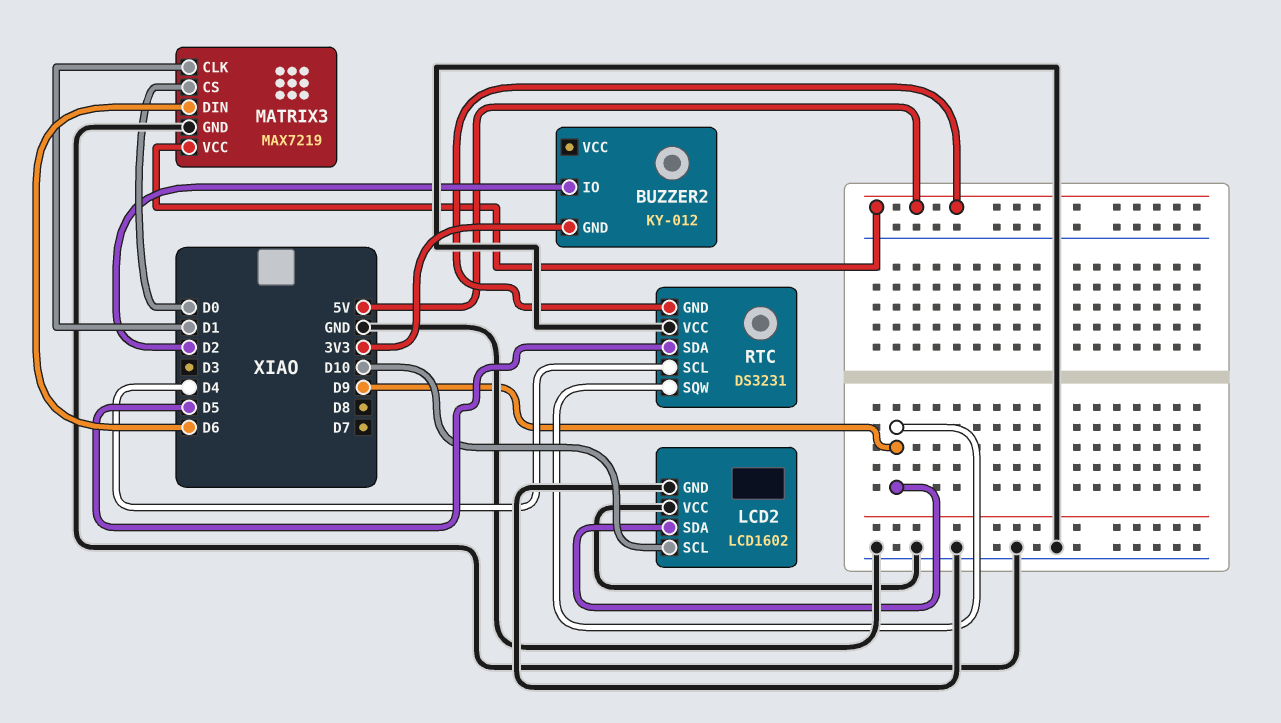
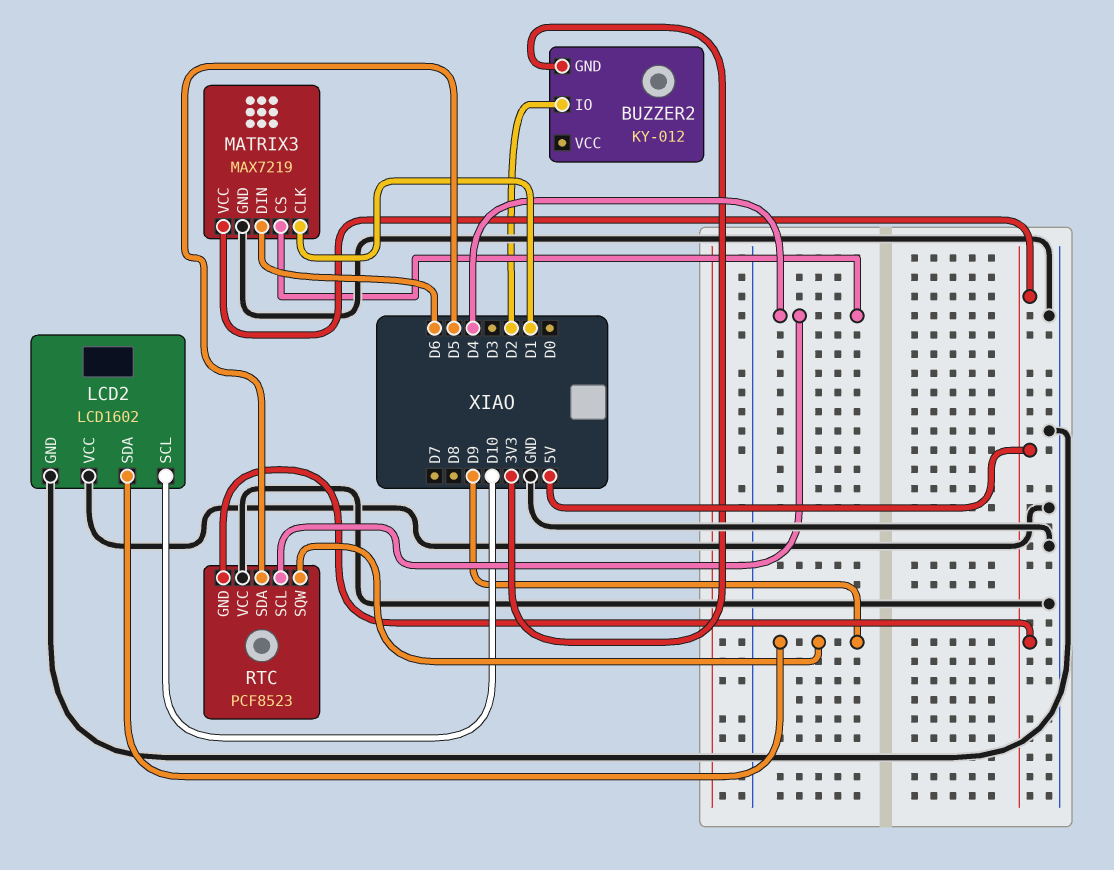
MATRIX3 pin CS: D0 -> D4
RTC: DS3231 -> PCF8523

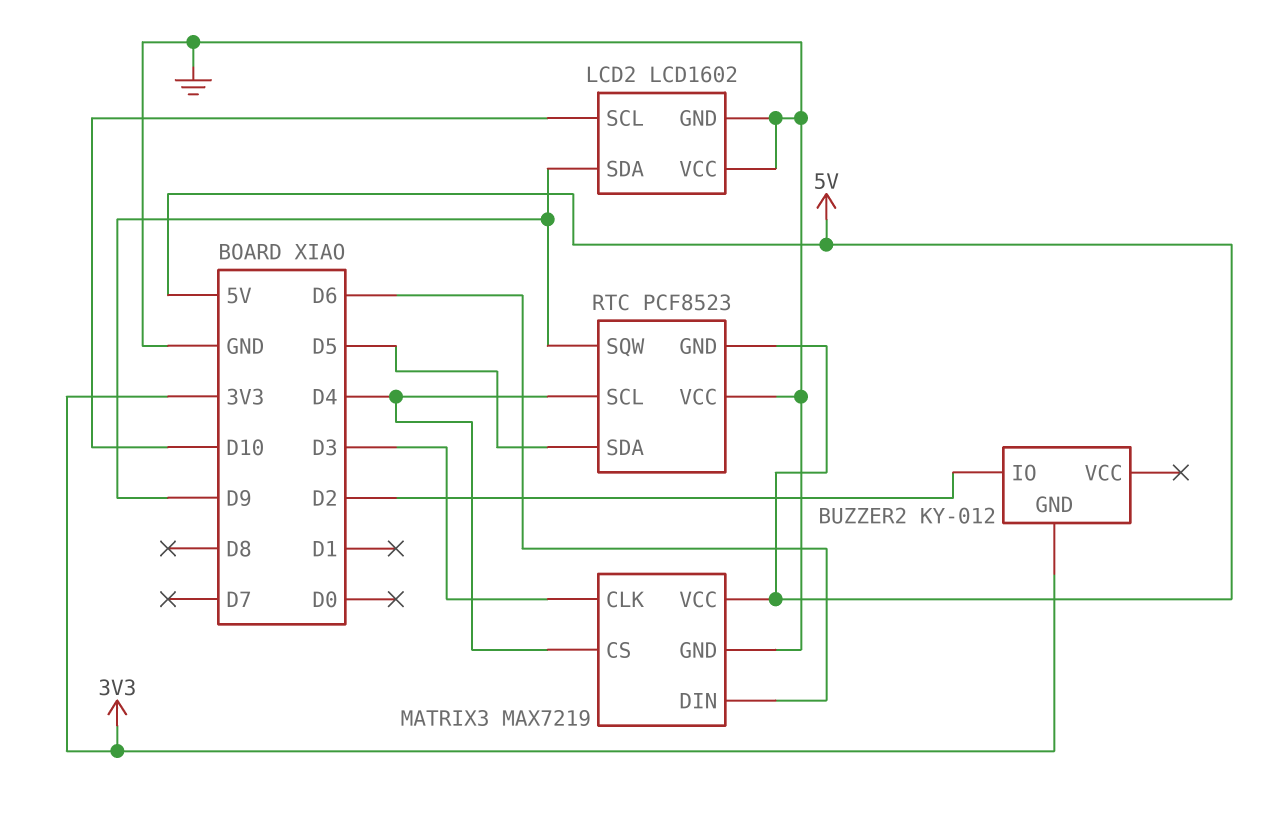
MATRIX3 pin CLK: D1 -> D3

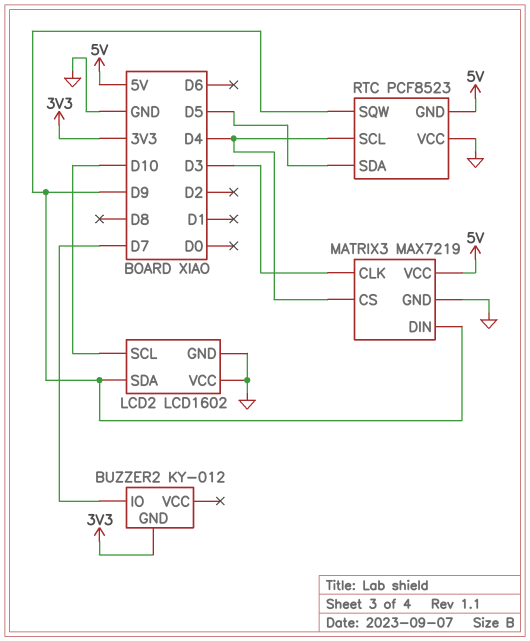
BUZZER2 pin IO: D2 -> D7
MATRIX3 pin DIN: D6 -> D9

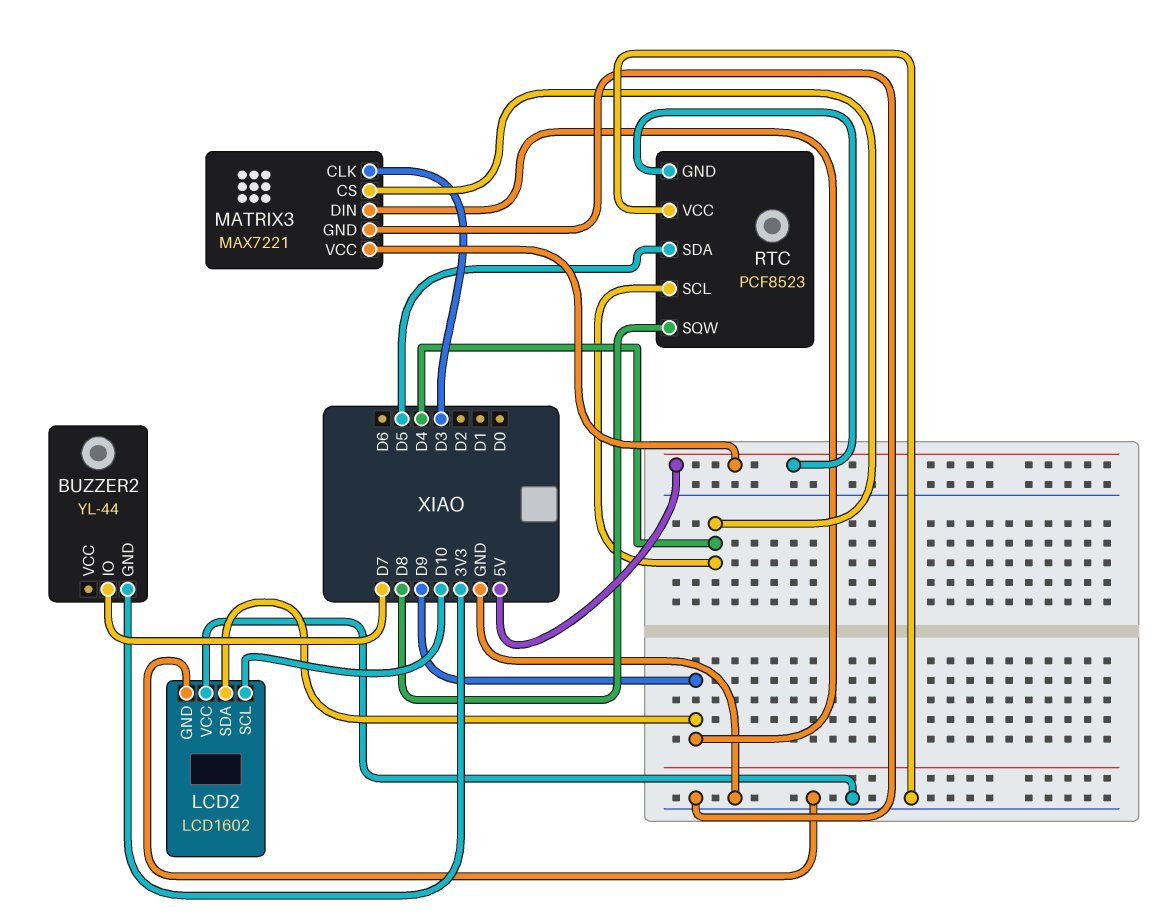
BUZZER2: KY-012 -> YL-44
MATRIX3: MAX7219 -> MAX7221
RTC pin SQW: D9 -> D8

